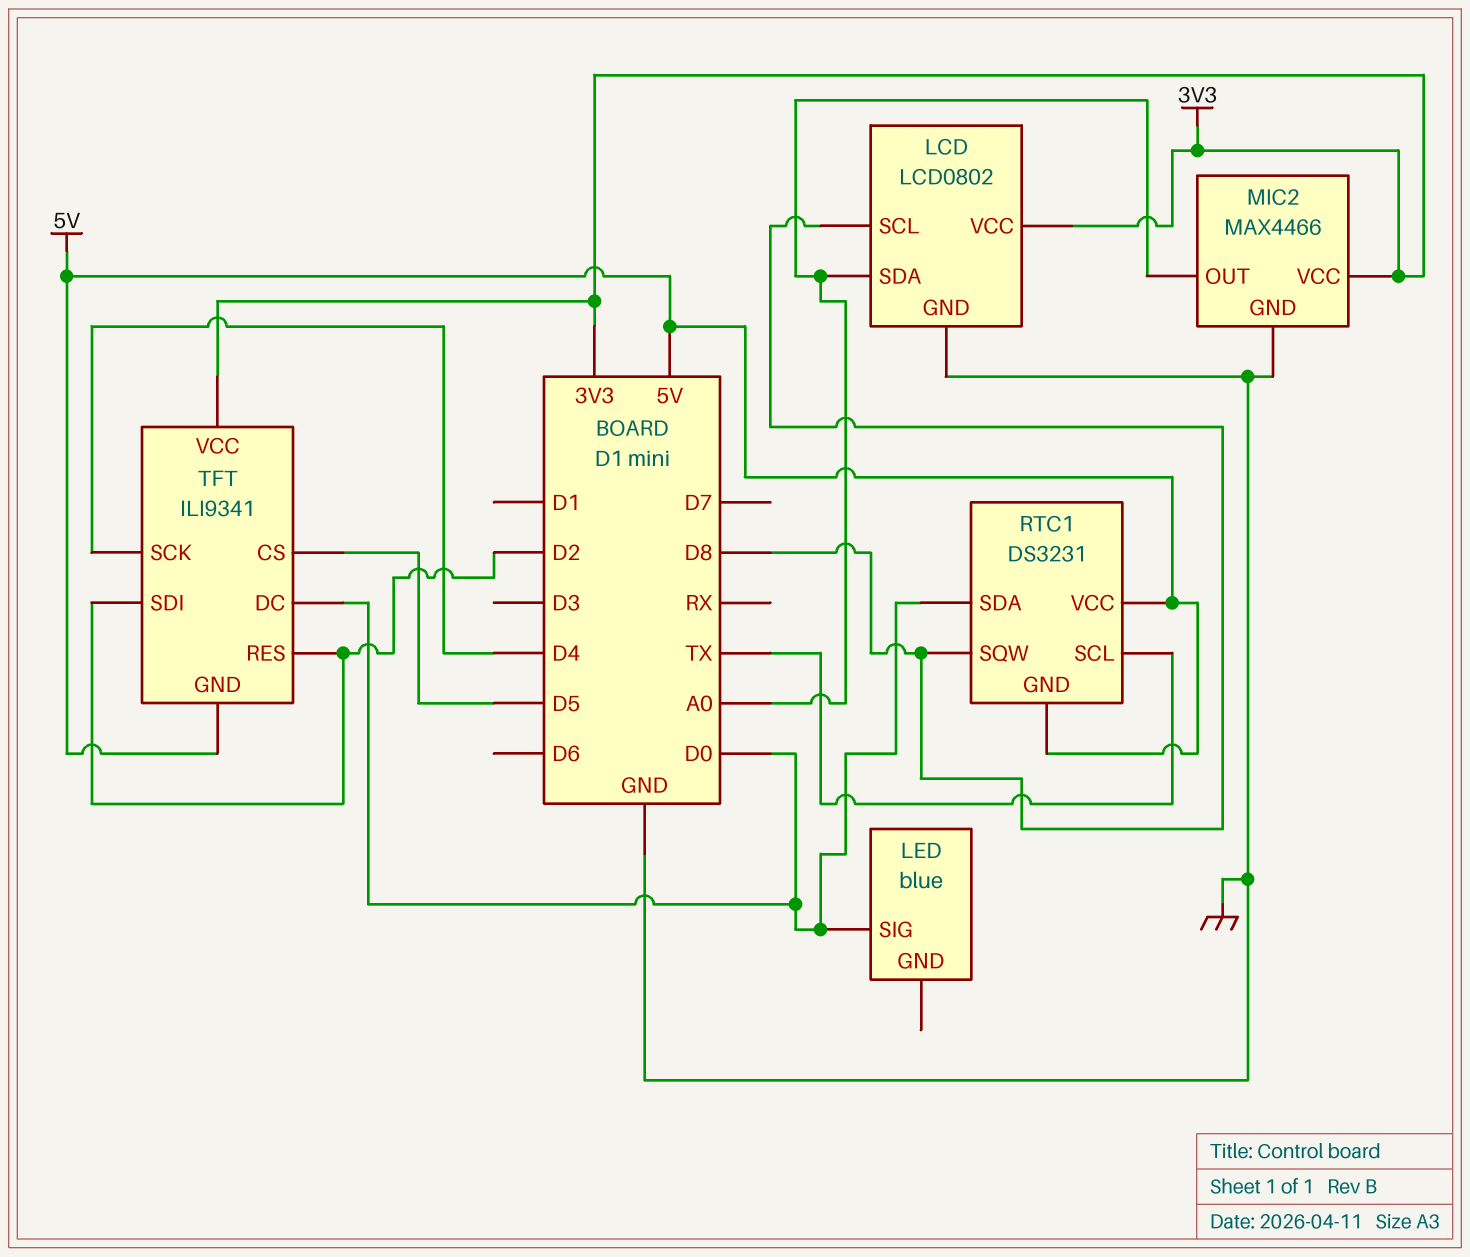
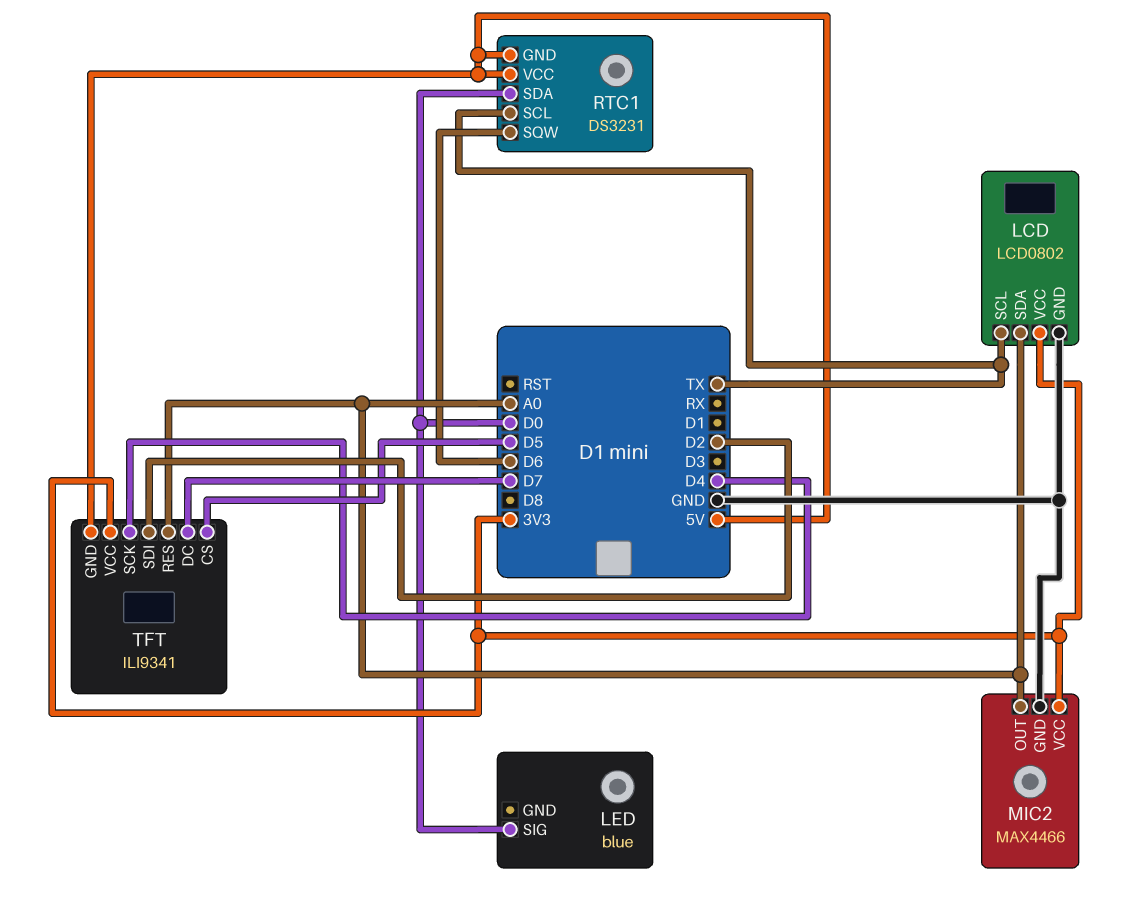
LCD pin SCL: D8 -> TX
RTC1 pin SQW: D8 -> D6
TFT pin DC: D0 -> D7
TFT pin RES: D2 -> A0

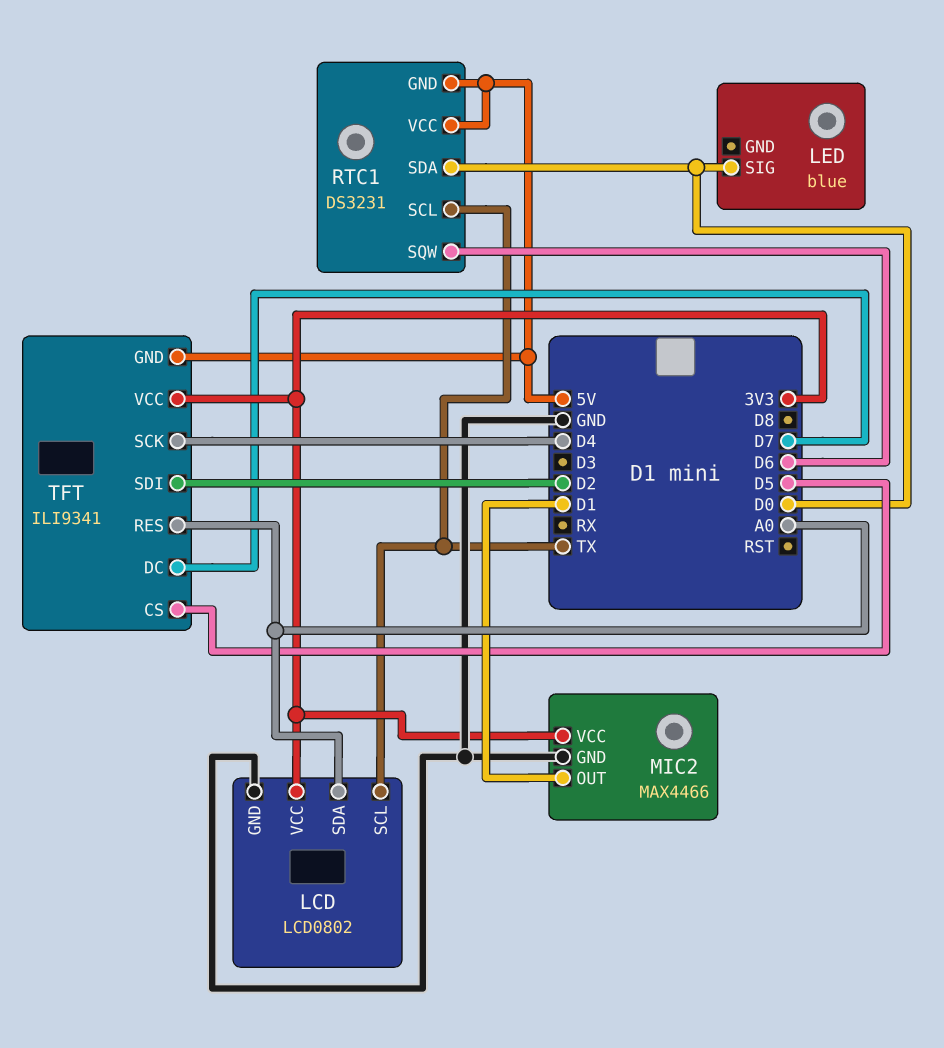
MIC2 pin OUT: A0 -> D1

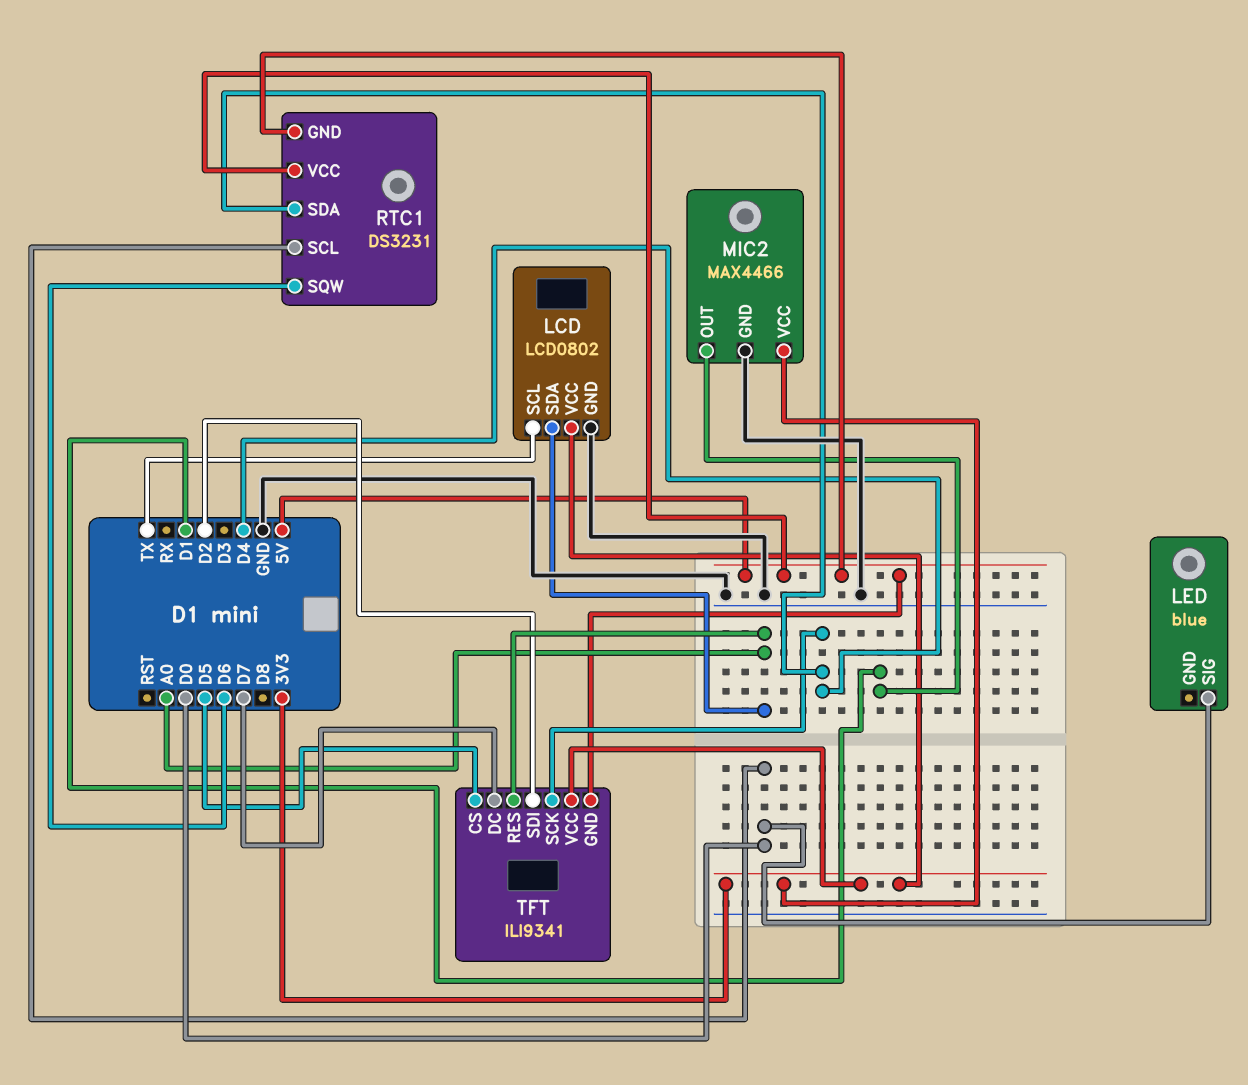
RTC1 pin SCL: TX -> D0
RTC1 pin SDA: D0 -> D4

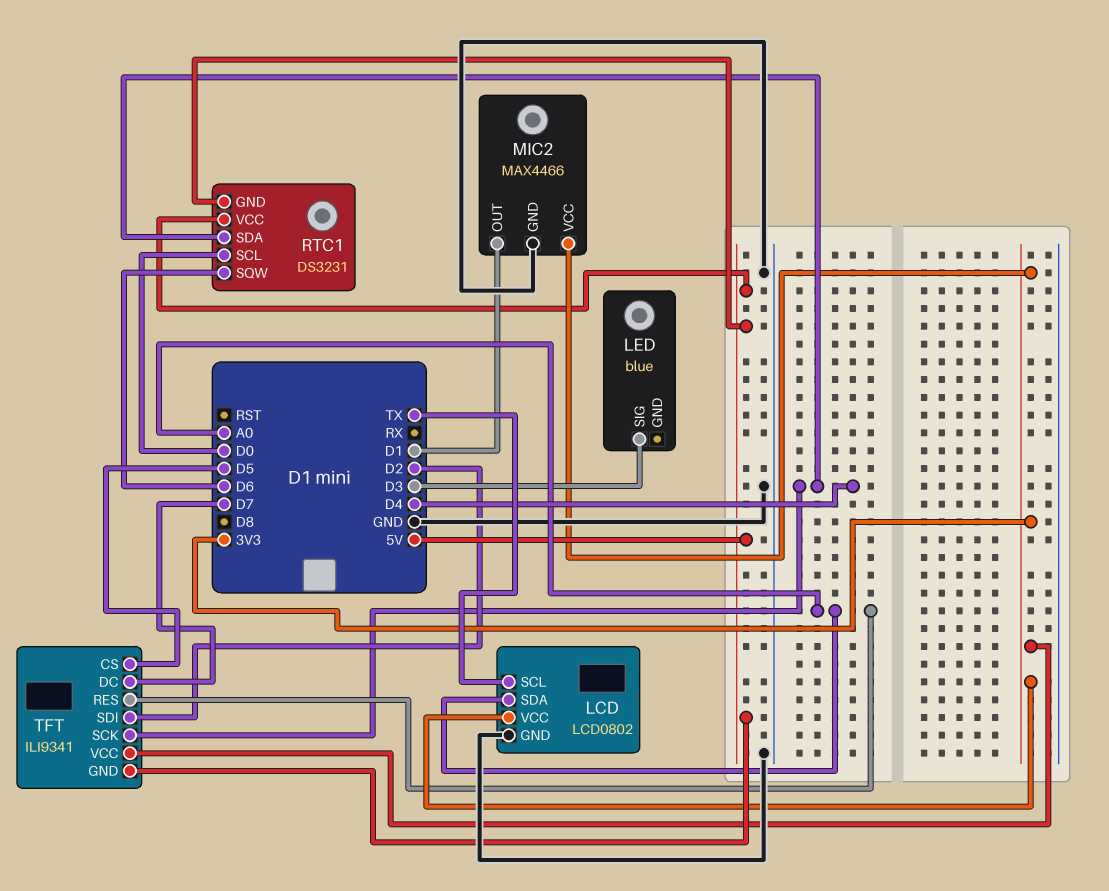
LED pin SIG: D0 -> D3

